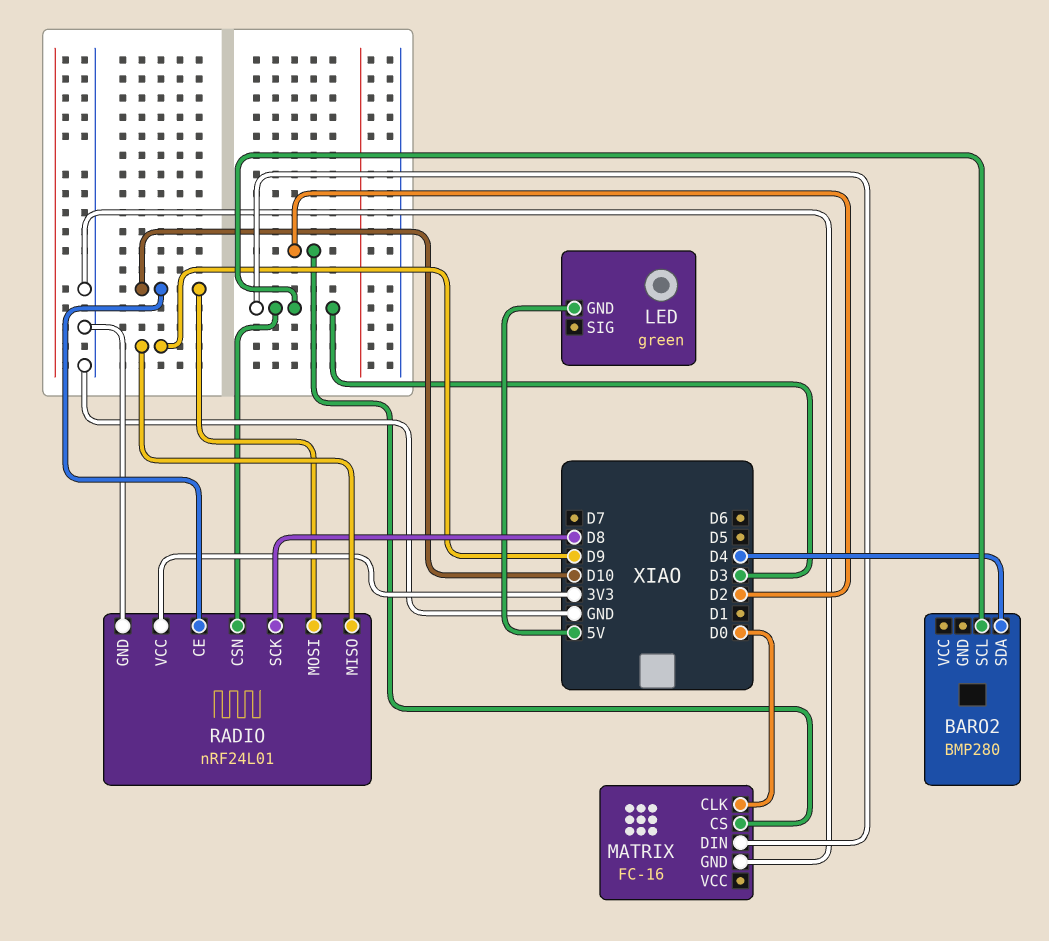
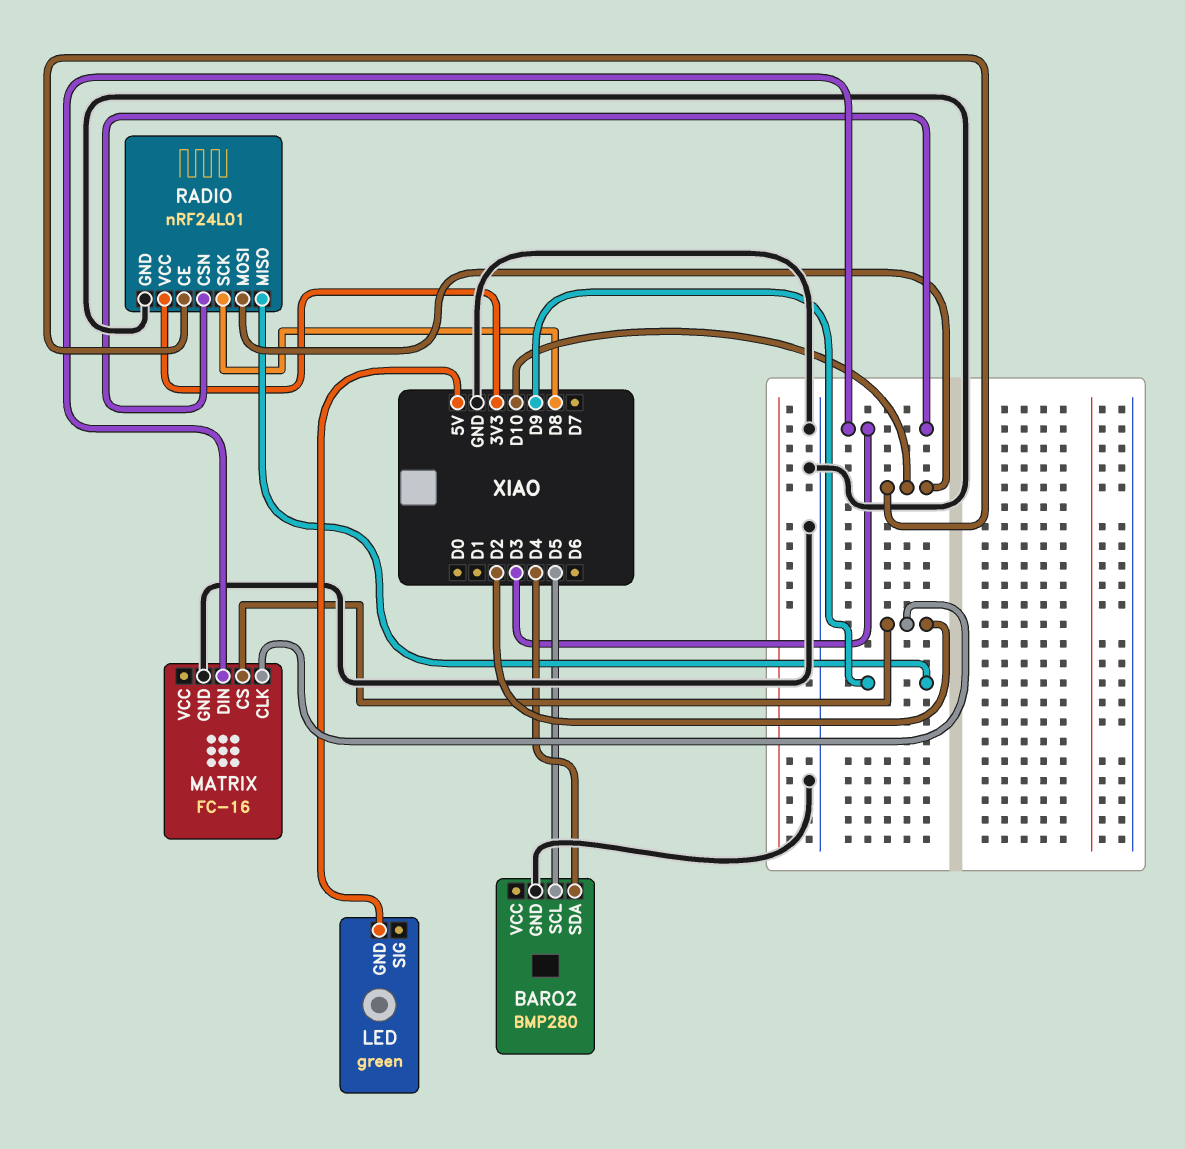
BARO2 pin GND: none -> GND
BARO2 pin SCL: D3 -> D5
MATRIX pin CLK: D0 -> D2

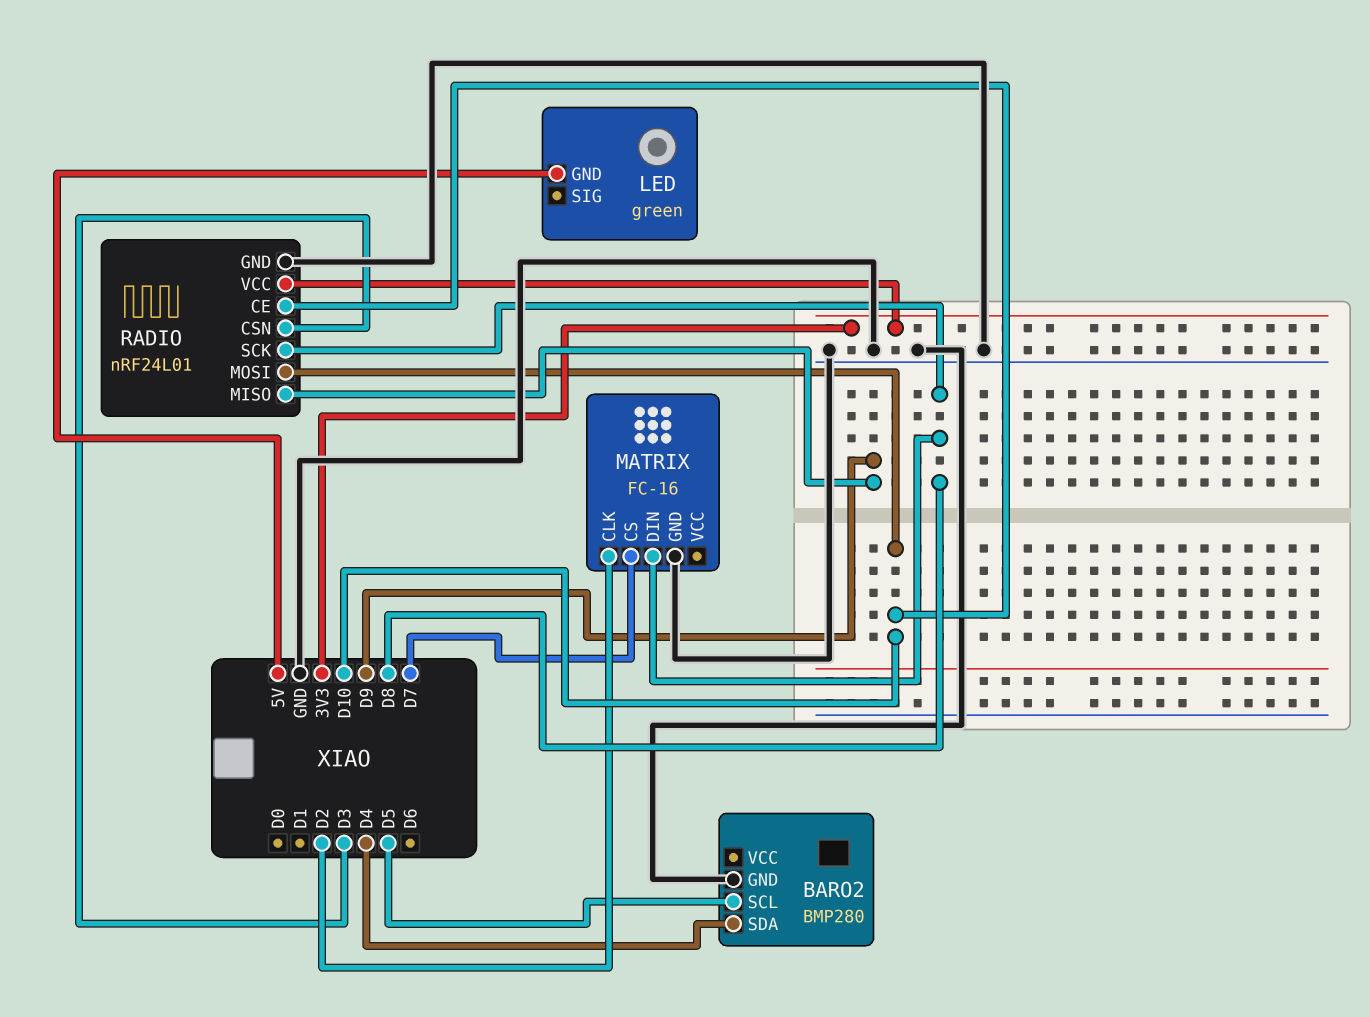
MATRIX pin CS: D2 -> D7
MATRIX pin DIN: D3 -> D8

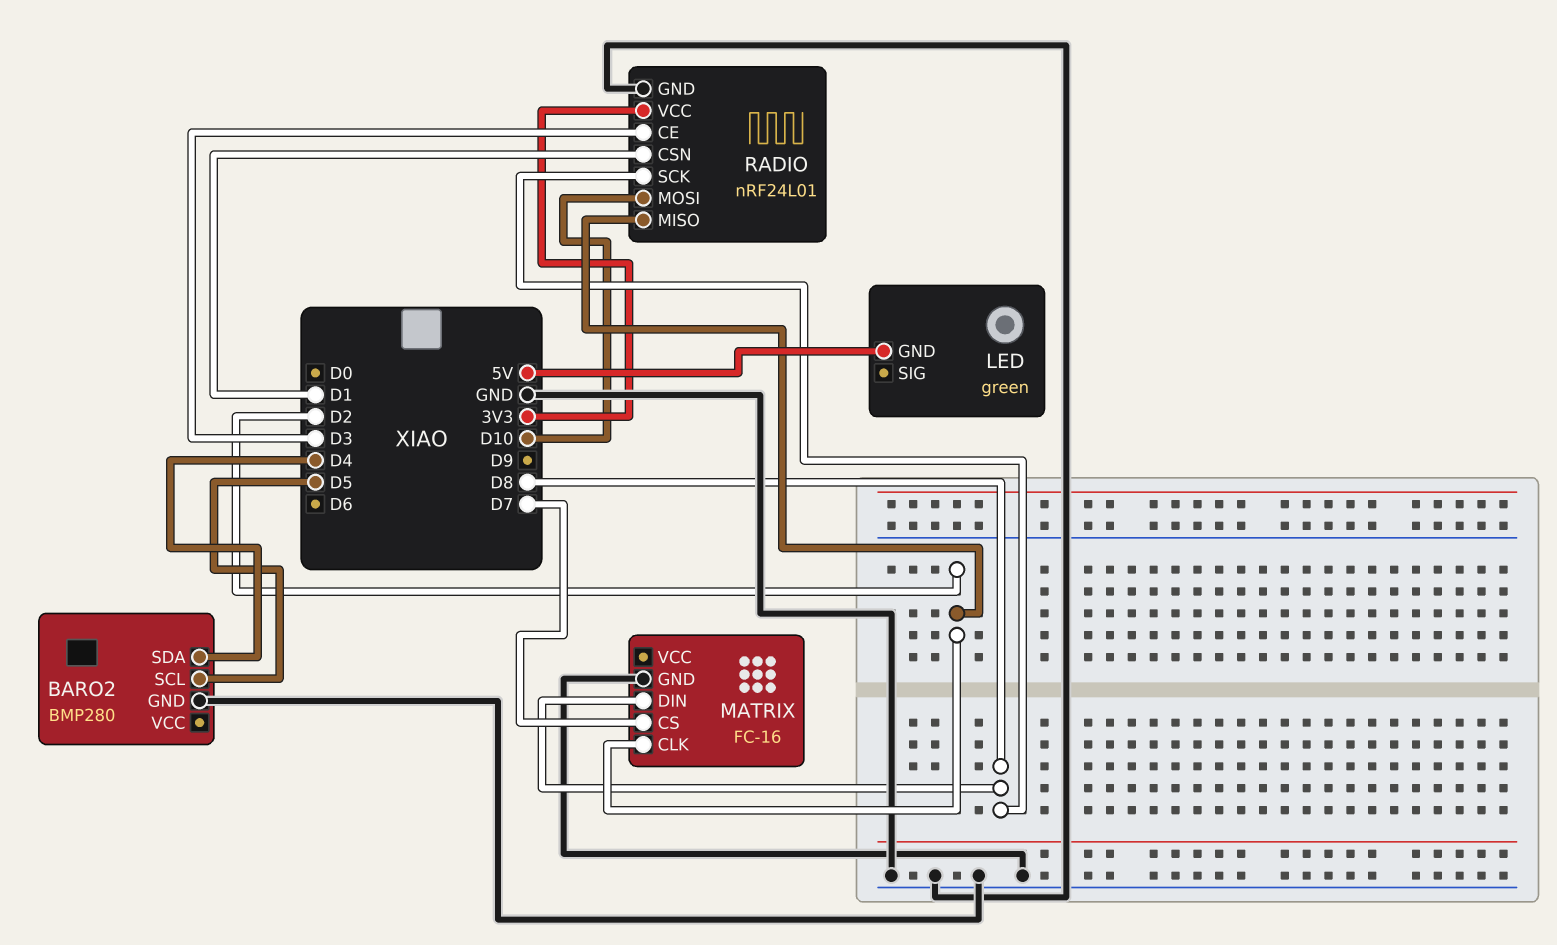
RADIO pin CE: D10 -> D3
RADIO pin CSN: D3 -> D1
RADIO pin MISO: D9 -> D2

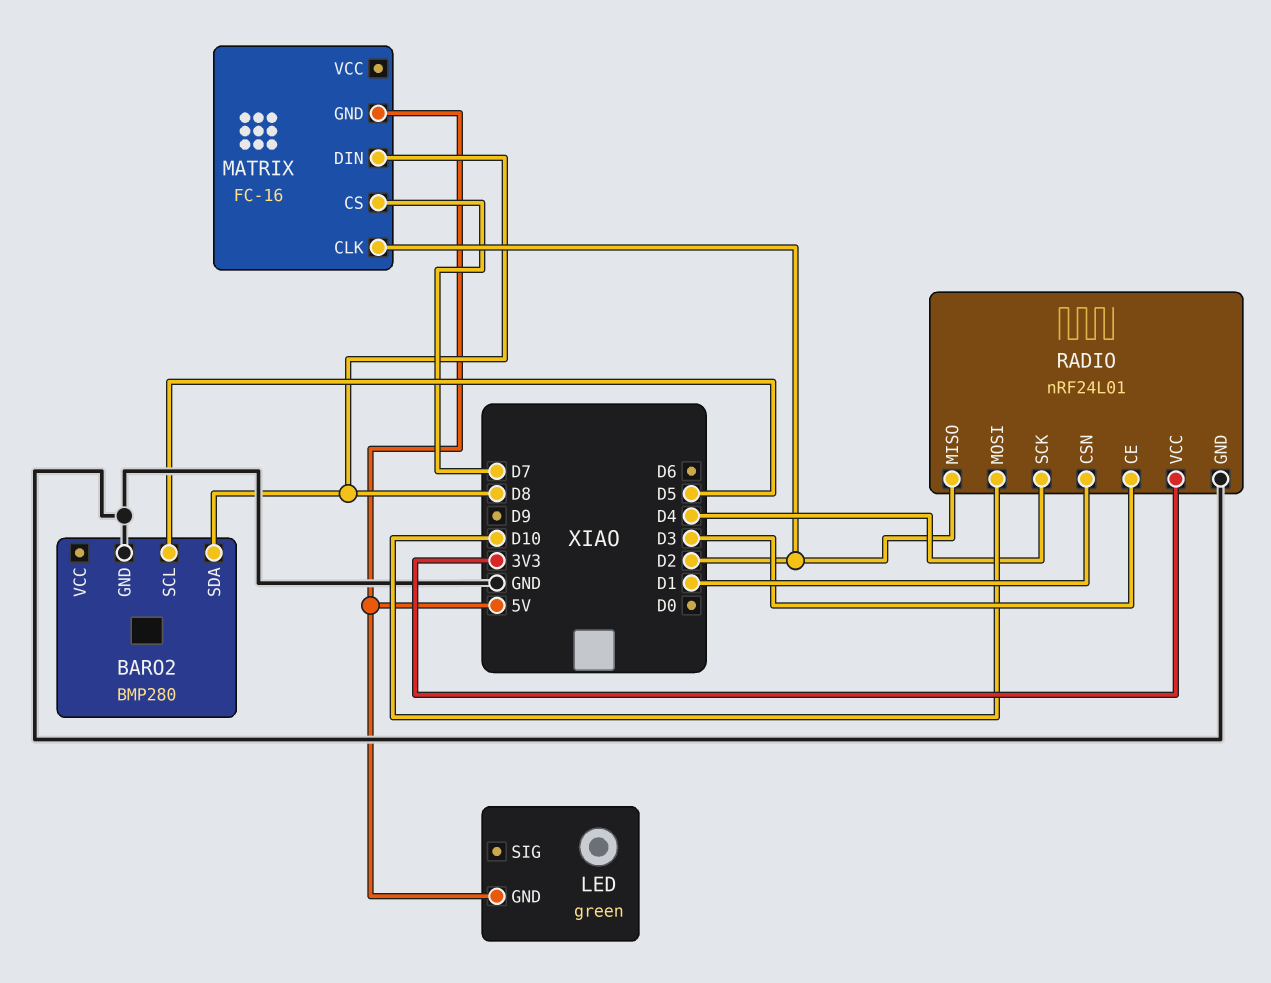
BARO2 pin SDA: D4 -> D8
MATRIX pin GND: GND -> 5V
RADIO pin SCK: D8 -> D4

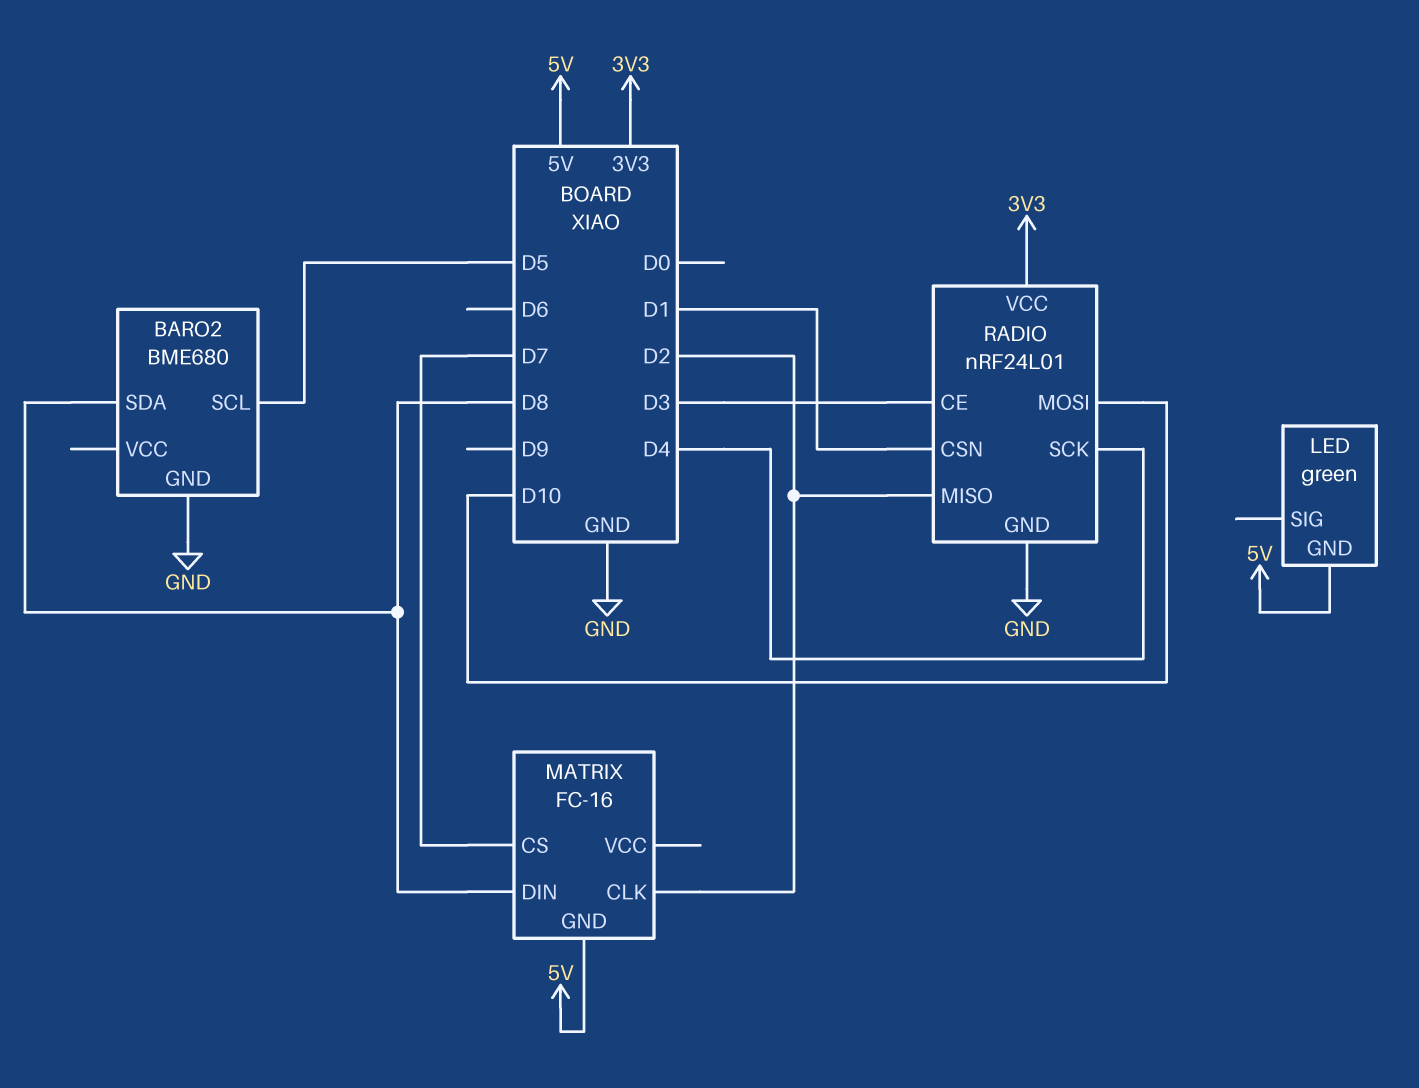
BARO2: BMP280 -> BME680

